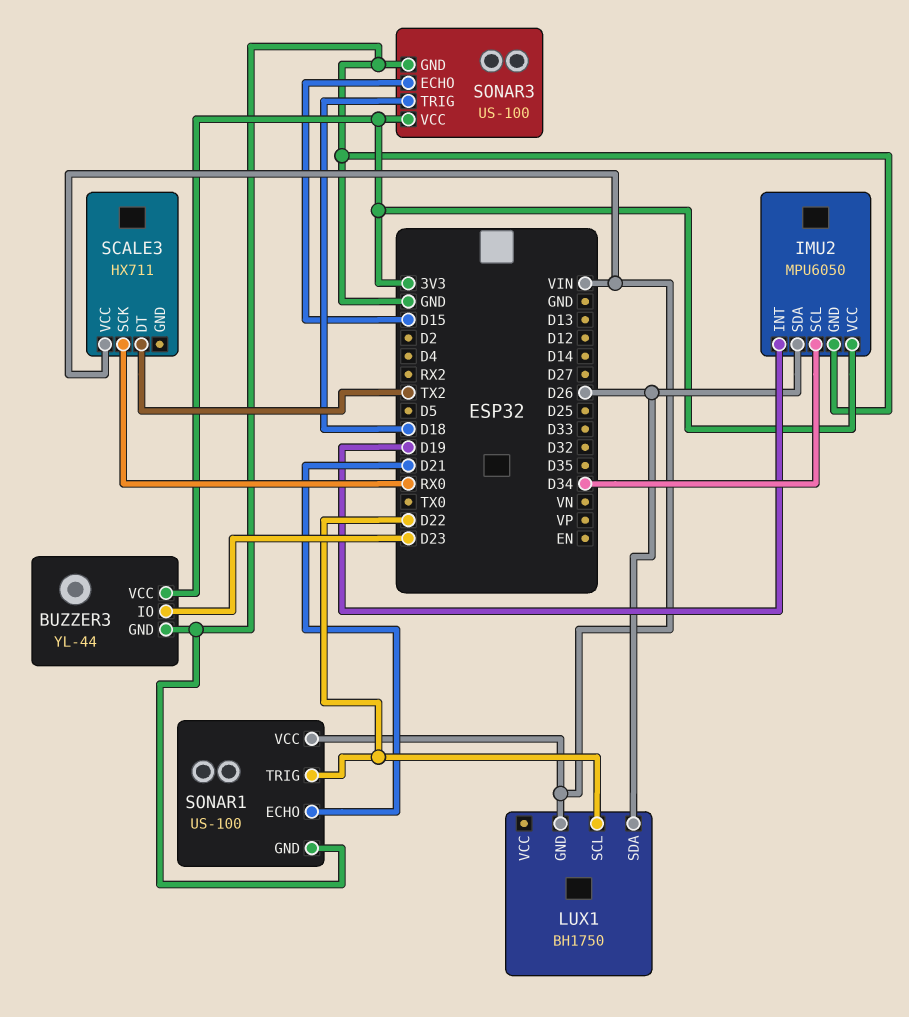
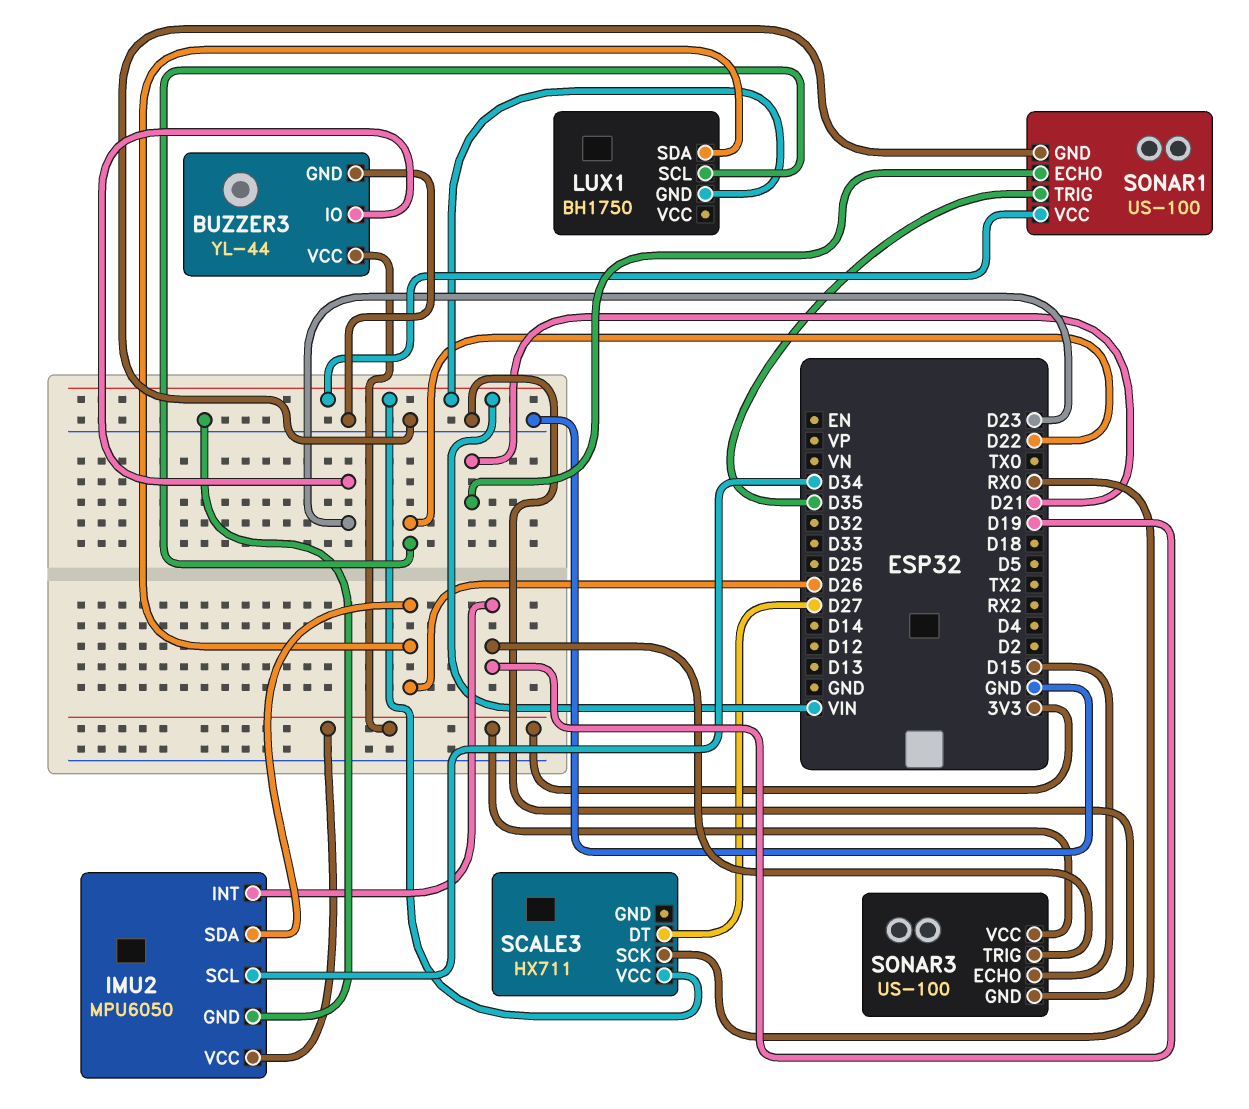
SCALE3 pin DT: TX2 -> D27
SONAR1 pin TRIG: D22 -> D35
SONAR3 pin TRIG: D18 -> D19

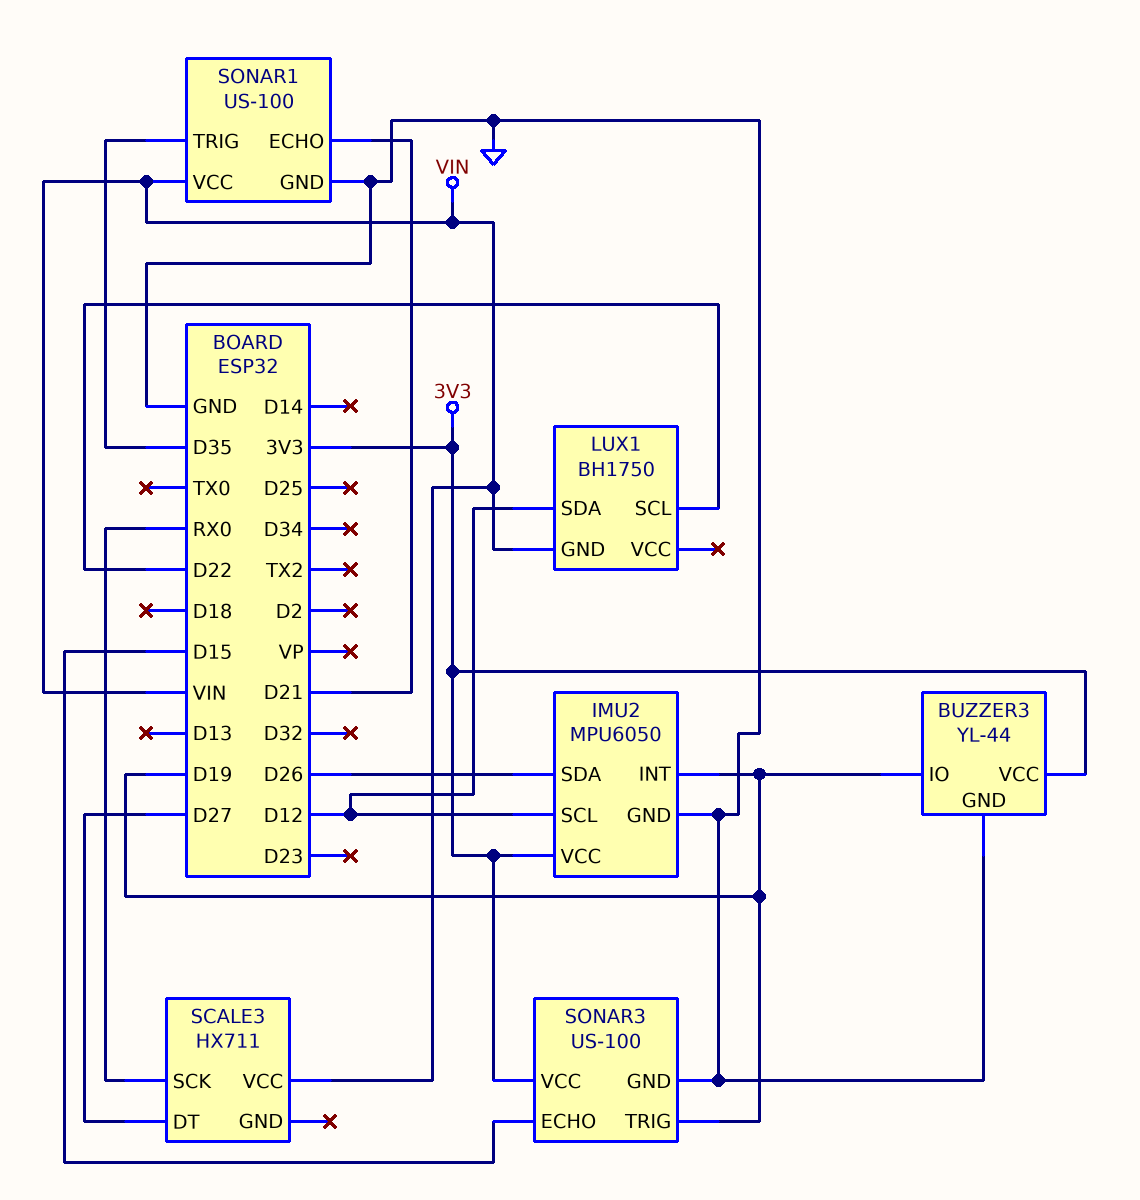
BUZZER3 pin IO: D23 -> D19
IMU2 pin SCL: D34 -> D12
LUX1 pin SDA: D26 -> D12

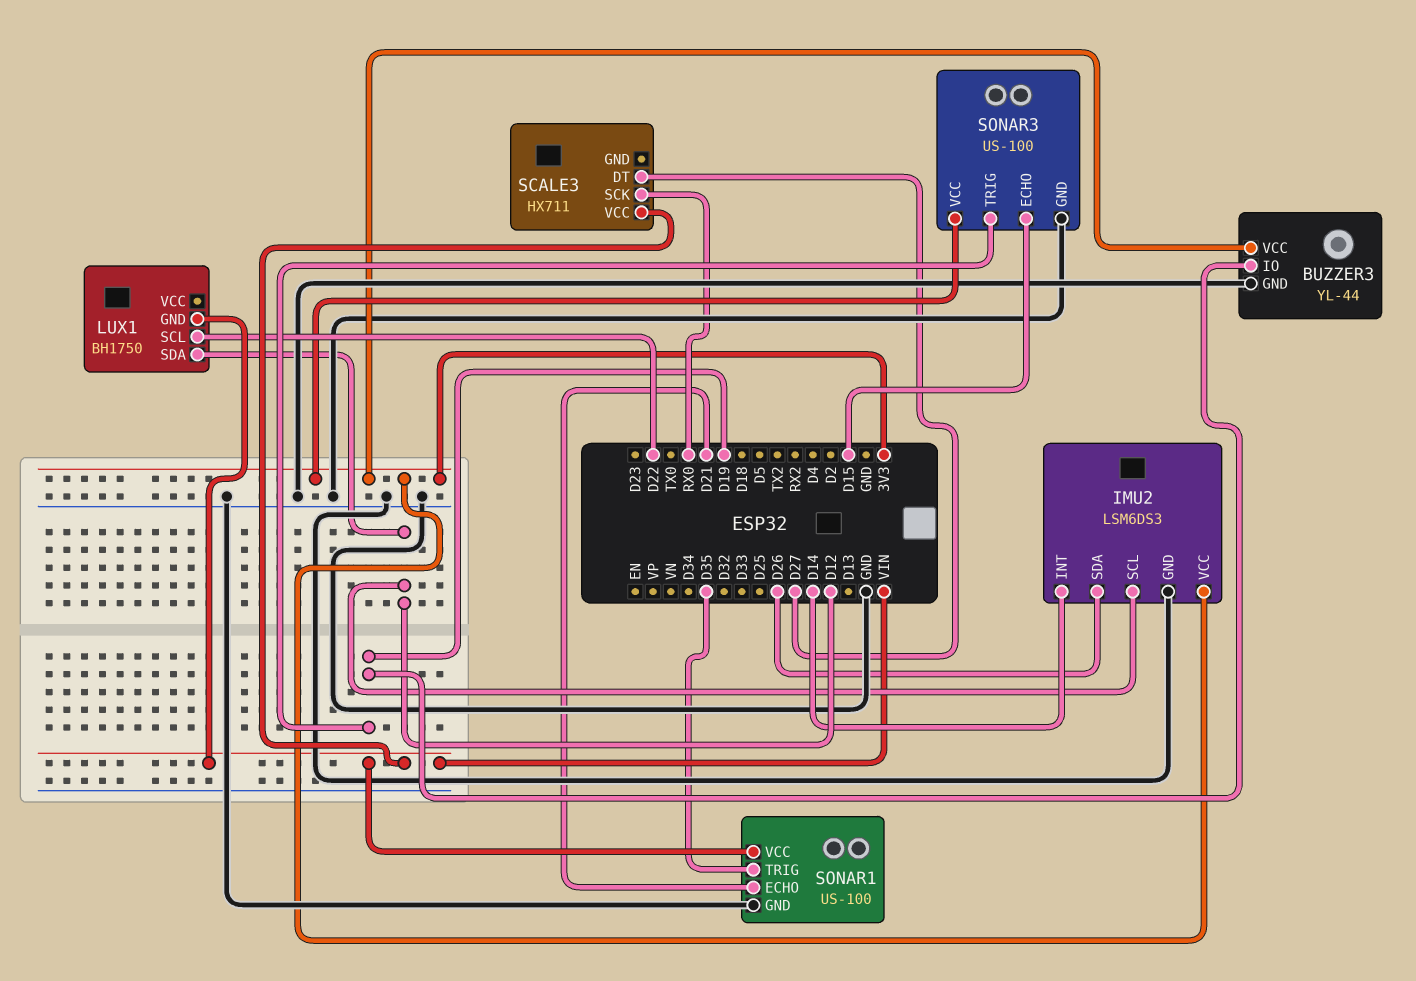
IMU2: MPU6050 -> LSM6DS3
IMU2 pin INT: D19 -> D14

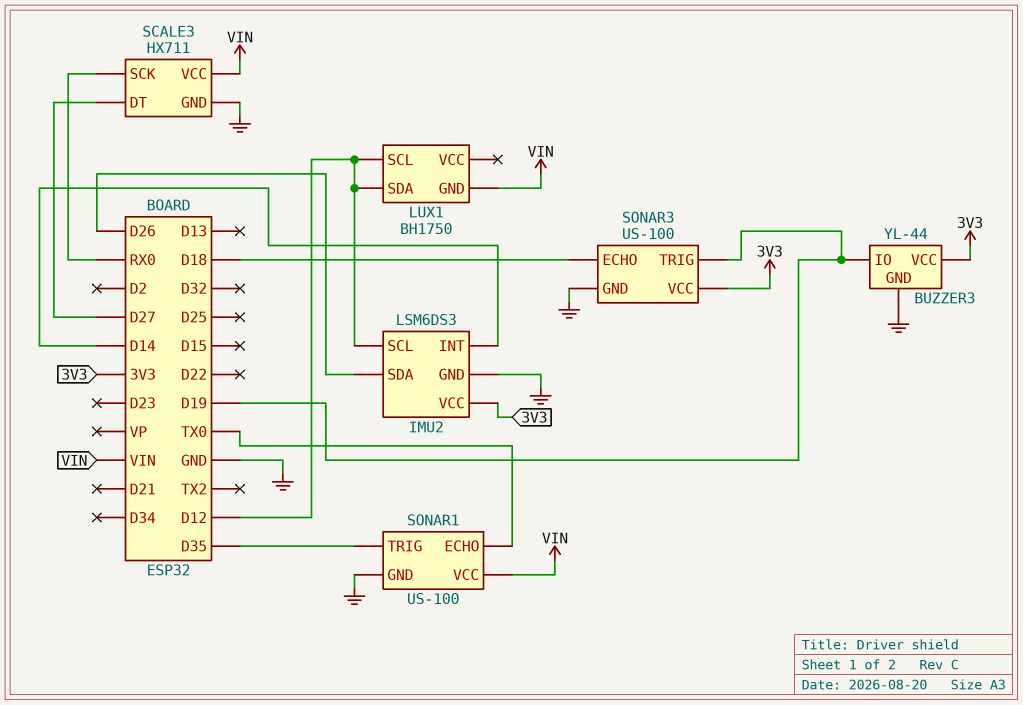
LUX1 pin SCL: D22 -> D12
SCALE3 pin GND: none -> GND
SONAR1 pin ECHO: D21 -> TX0
SONAR3 pin ECHO: D15 -> D18

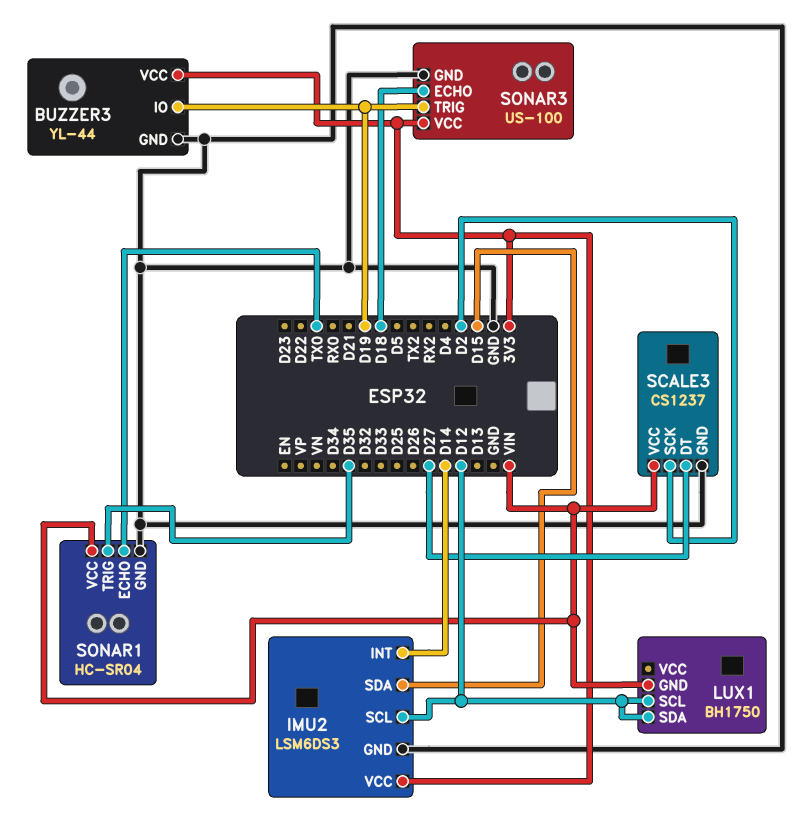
IMU2 pin SDA: D26 -> D15
SCALE3: HX711 -> CS1237
SCALE3 pin SCK: RX0 -> D2
SONAR1: US-100 -> HC-SR04

